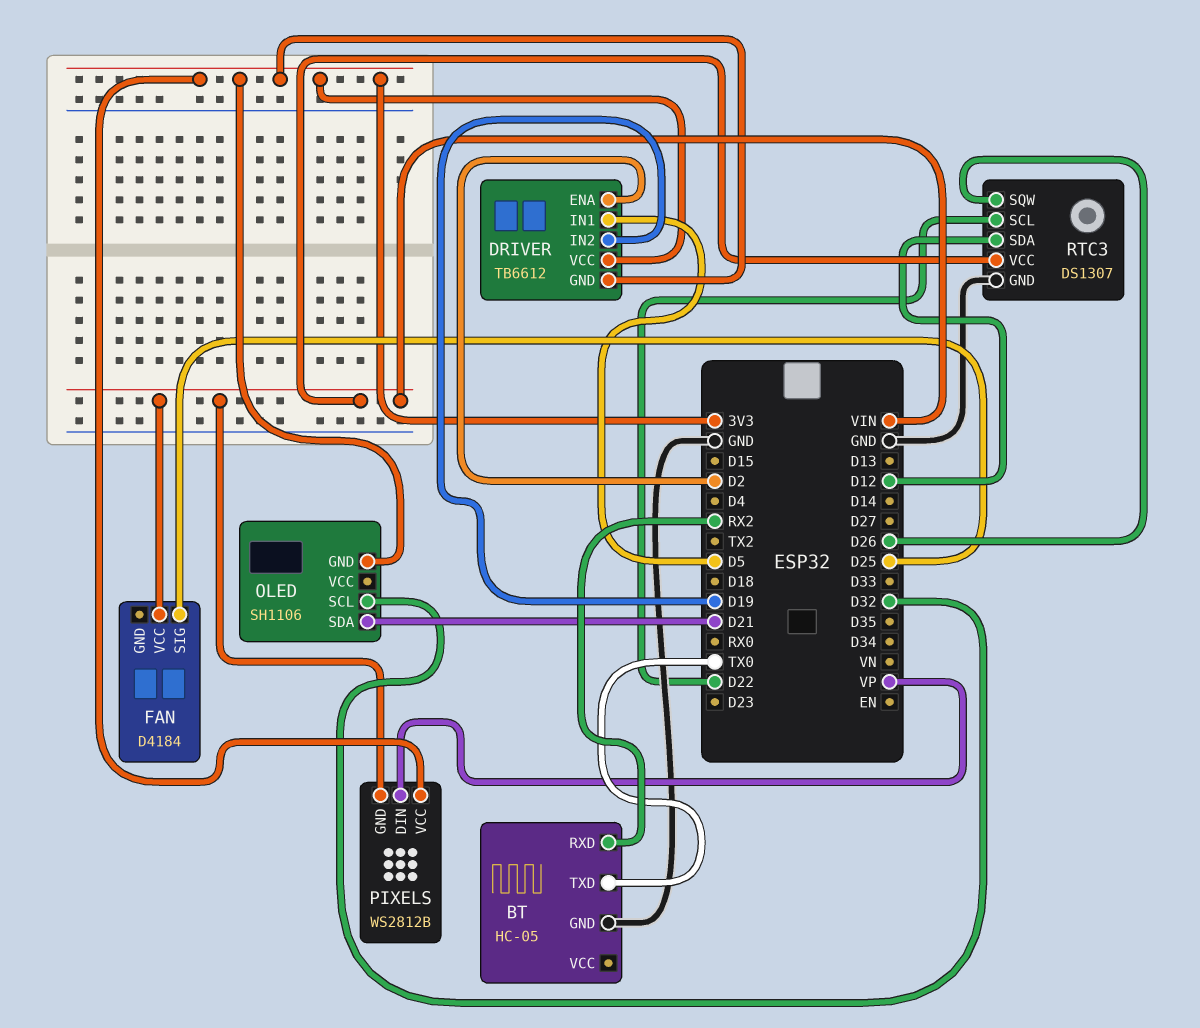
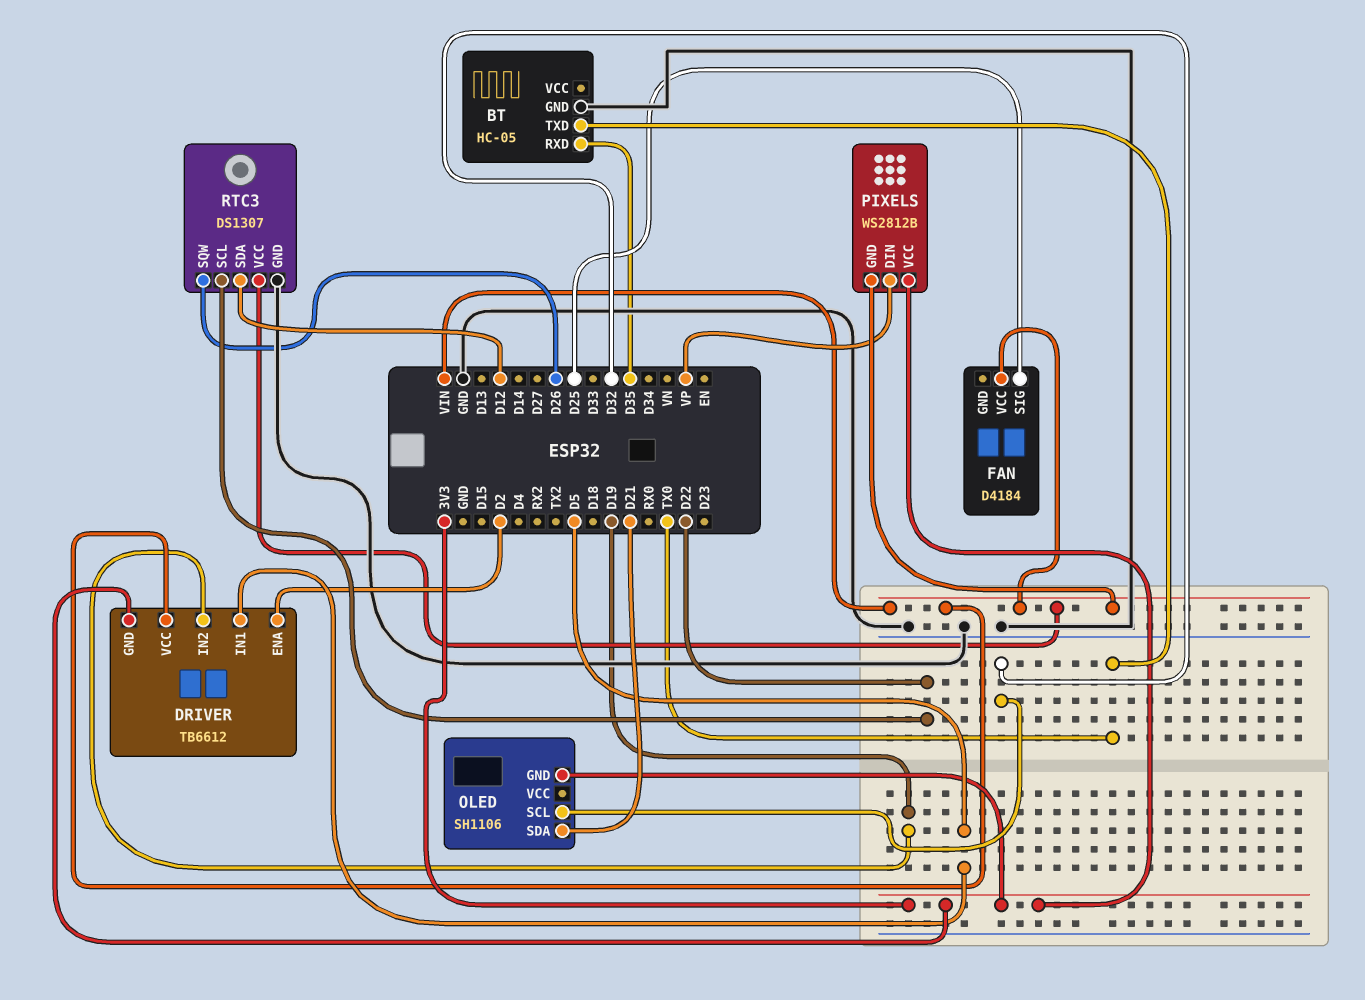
BT pin RXD: RX2 -> D35
DRIVER pin VCC: 3V3 -> VIN

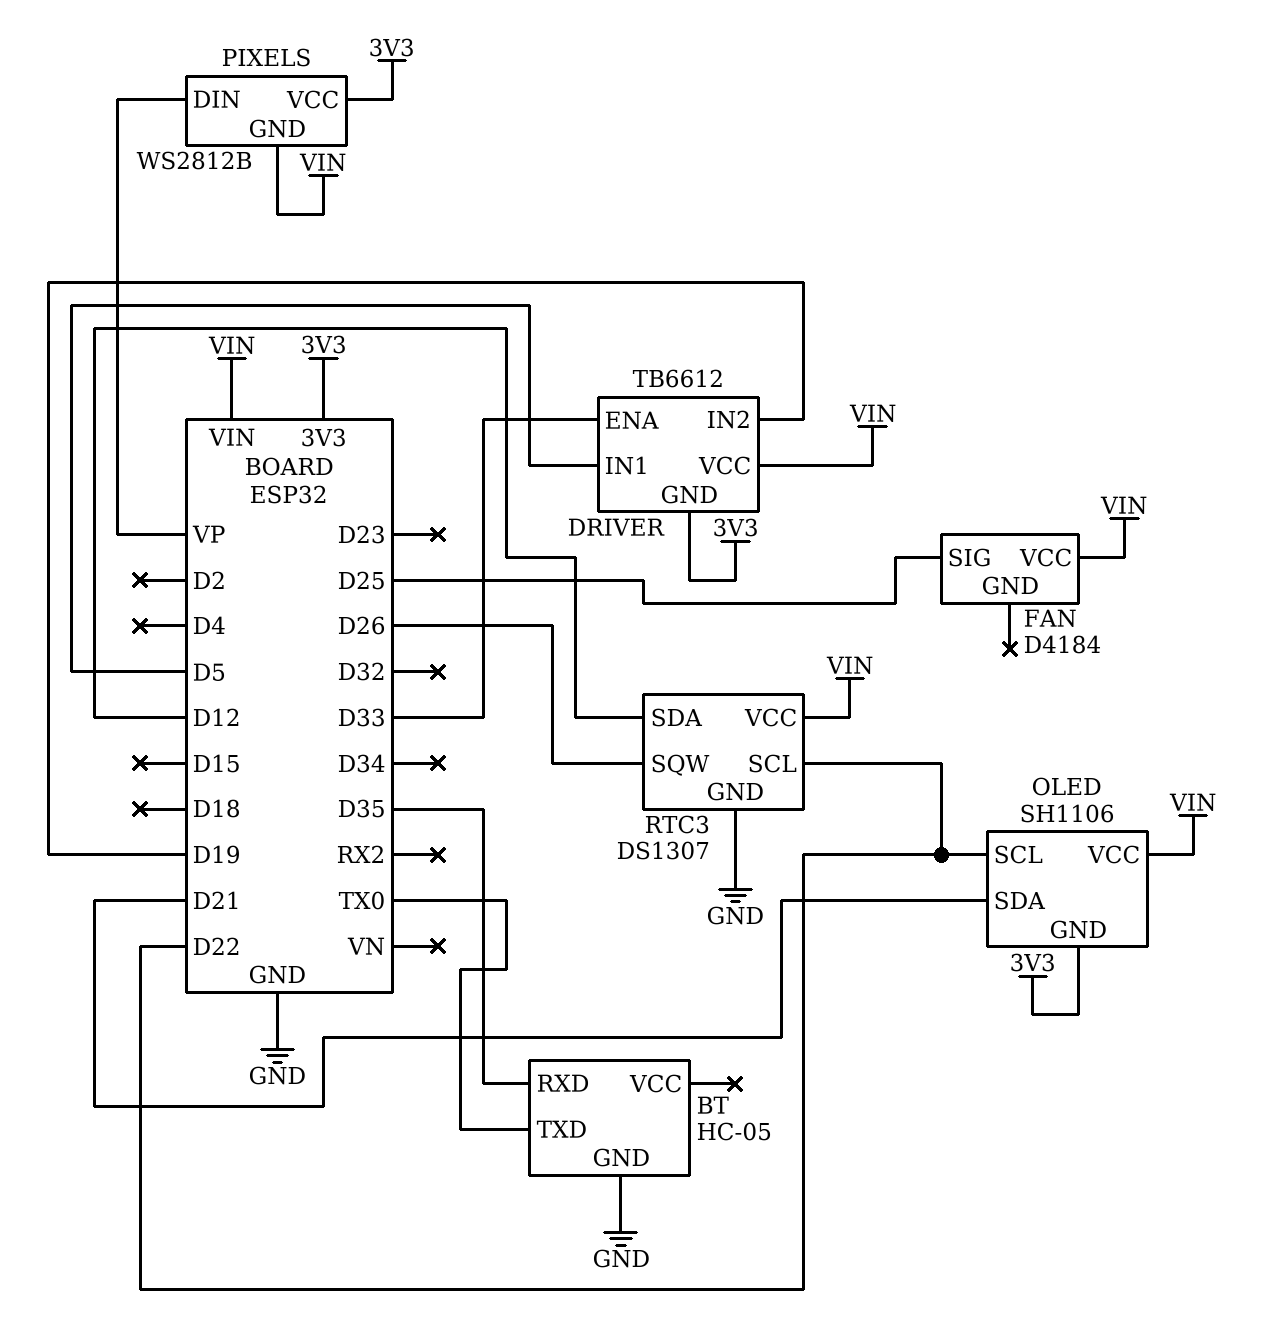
DRIVER pin ENA: D2 -> D33
OLED pin SCL: D32 -> D22
OLED pin VCC: none -> VIN

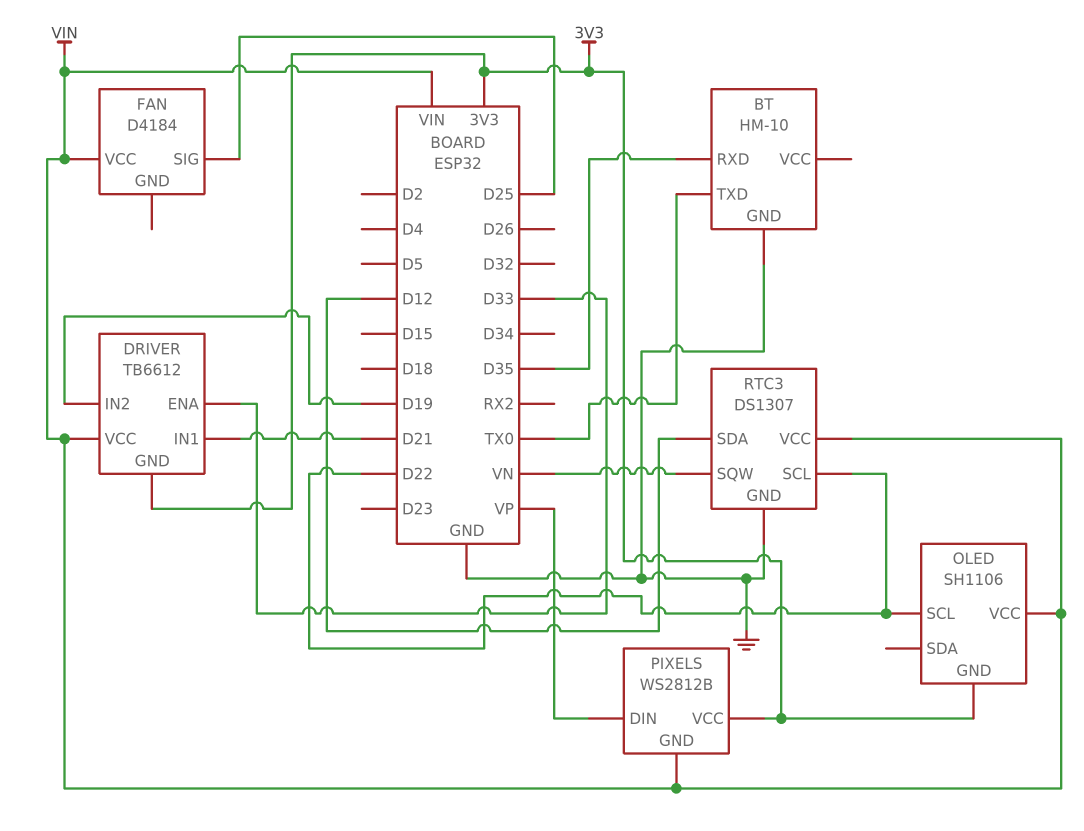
BT: HC-05 -> HM-10
DRIVER pin IN1: D5 -> D21
OLED pin SDA: D21 -> none
RTC3 pin SQW: D26 -> VN

